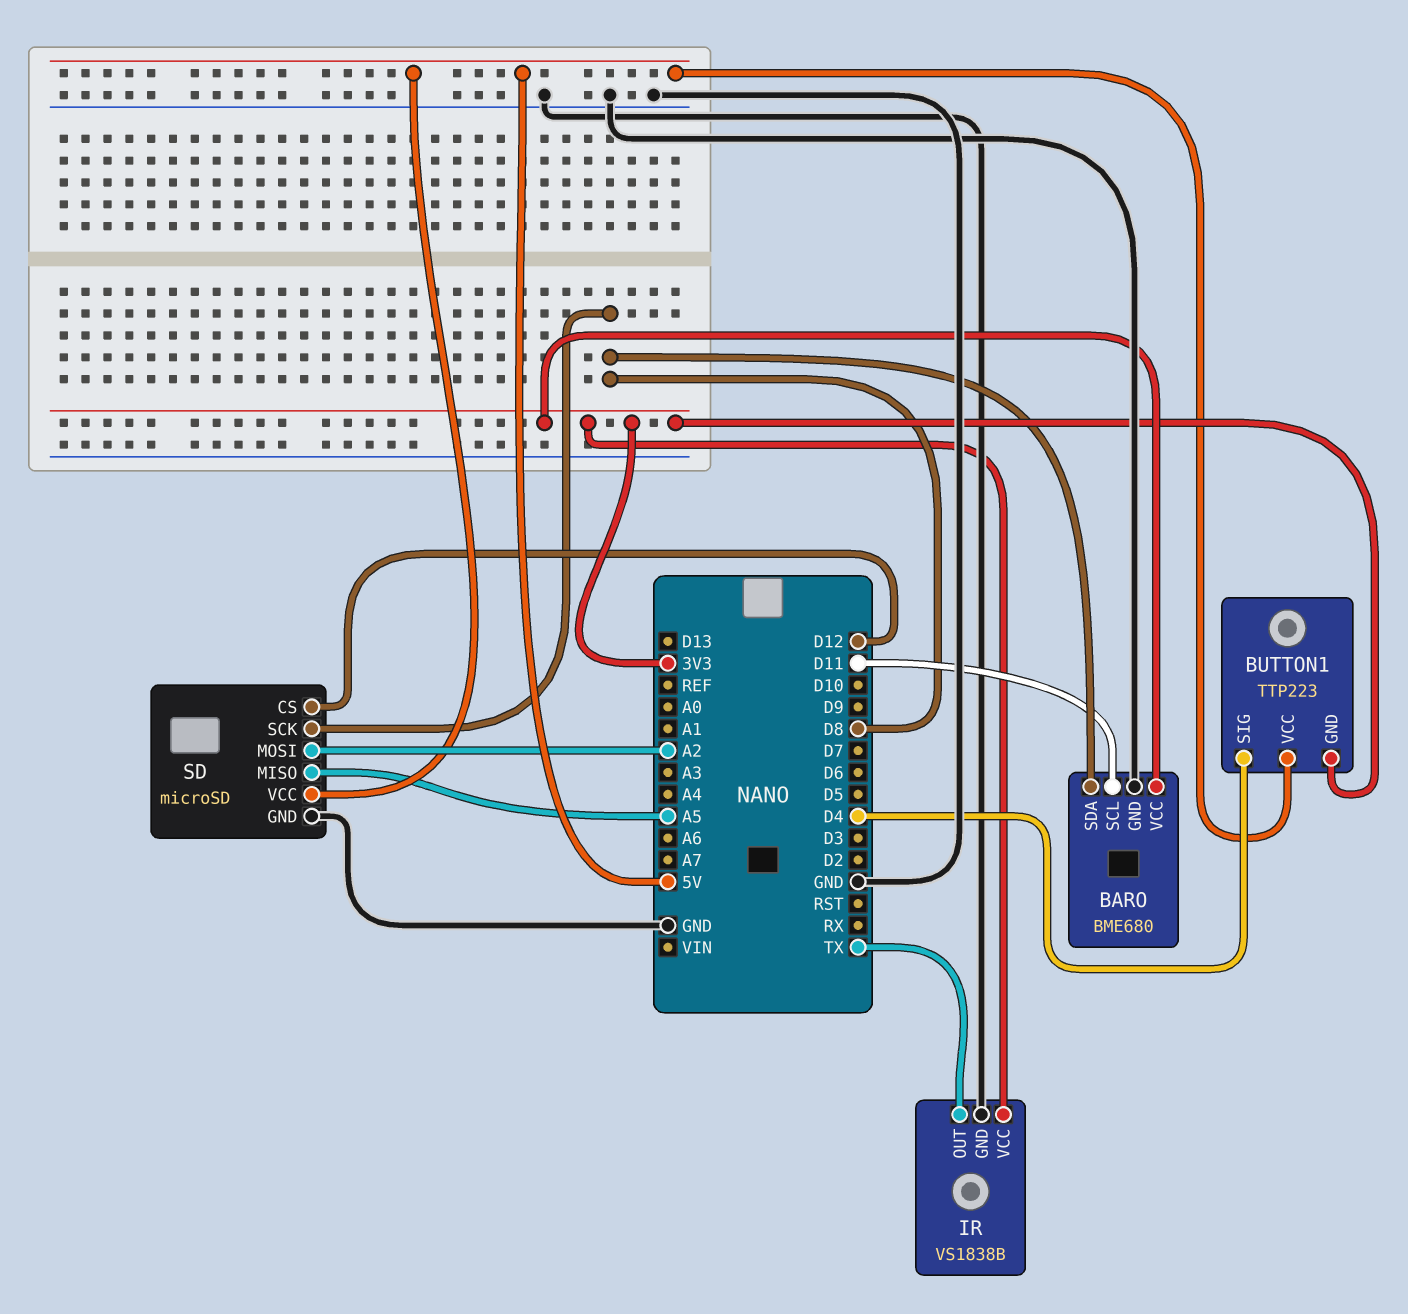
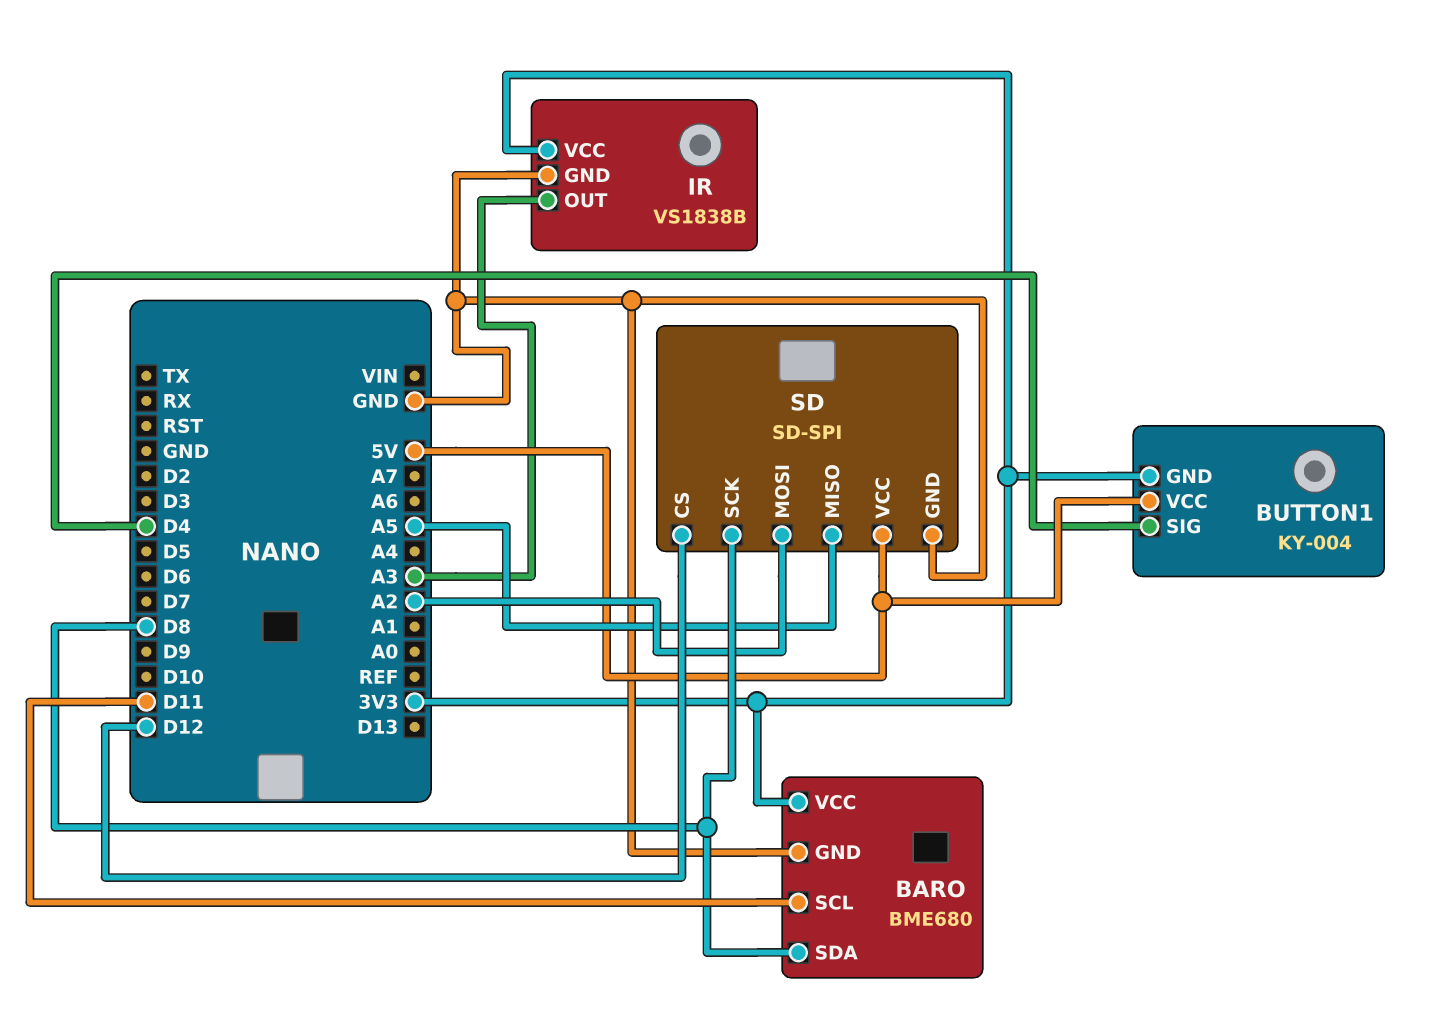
BUTTON1: TTP223 -> KY-004
IR pin OUT: TX -> A3
SD: microSD -> SD-SPI

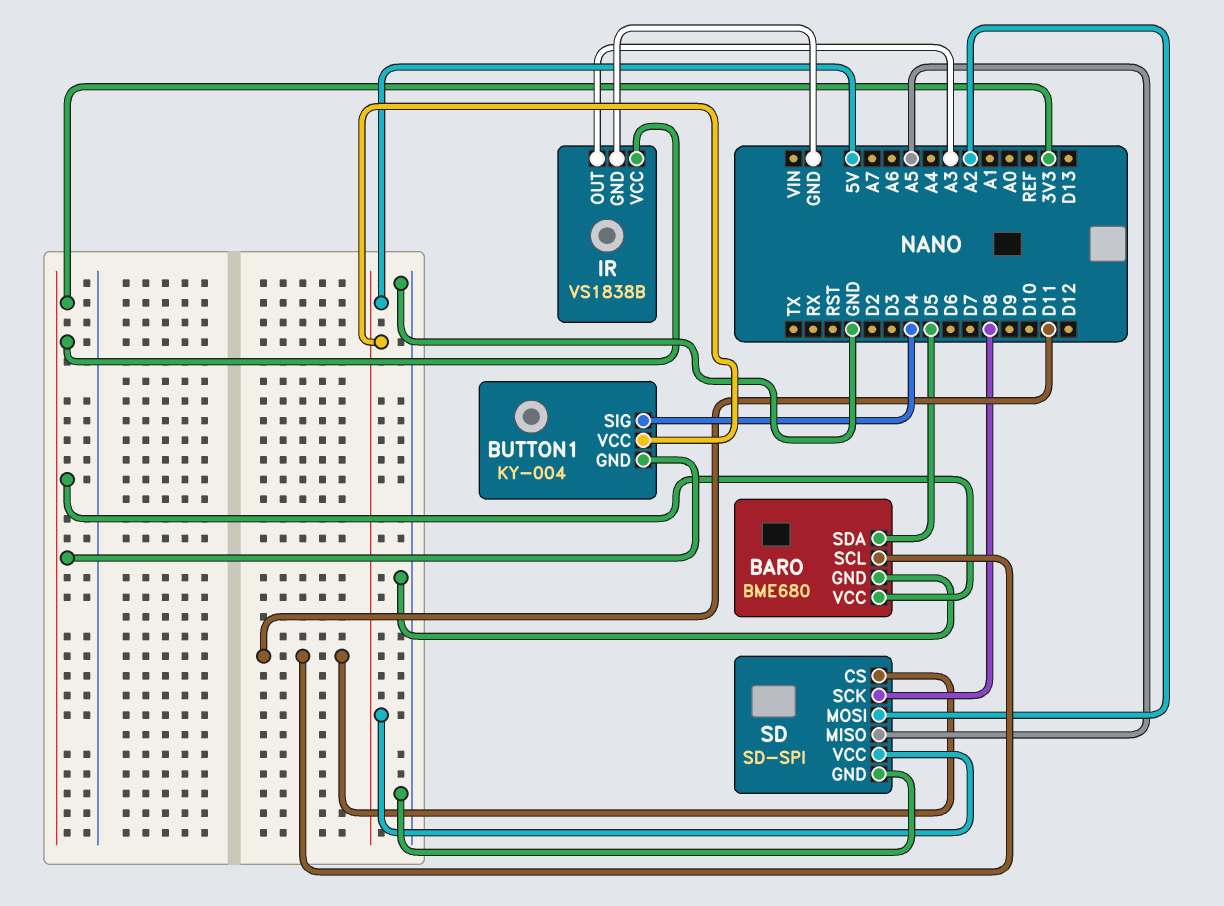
BARO pin SDA: D8 -> D5
SD pin CS: D12 -> D11

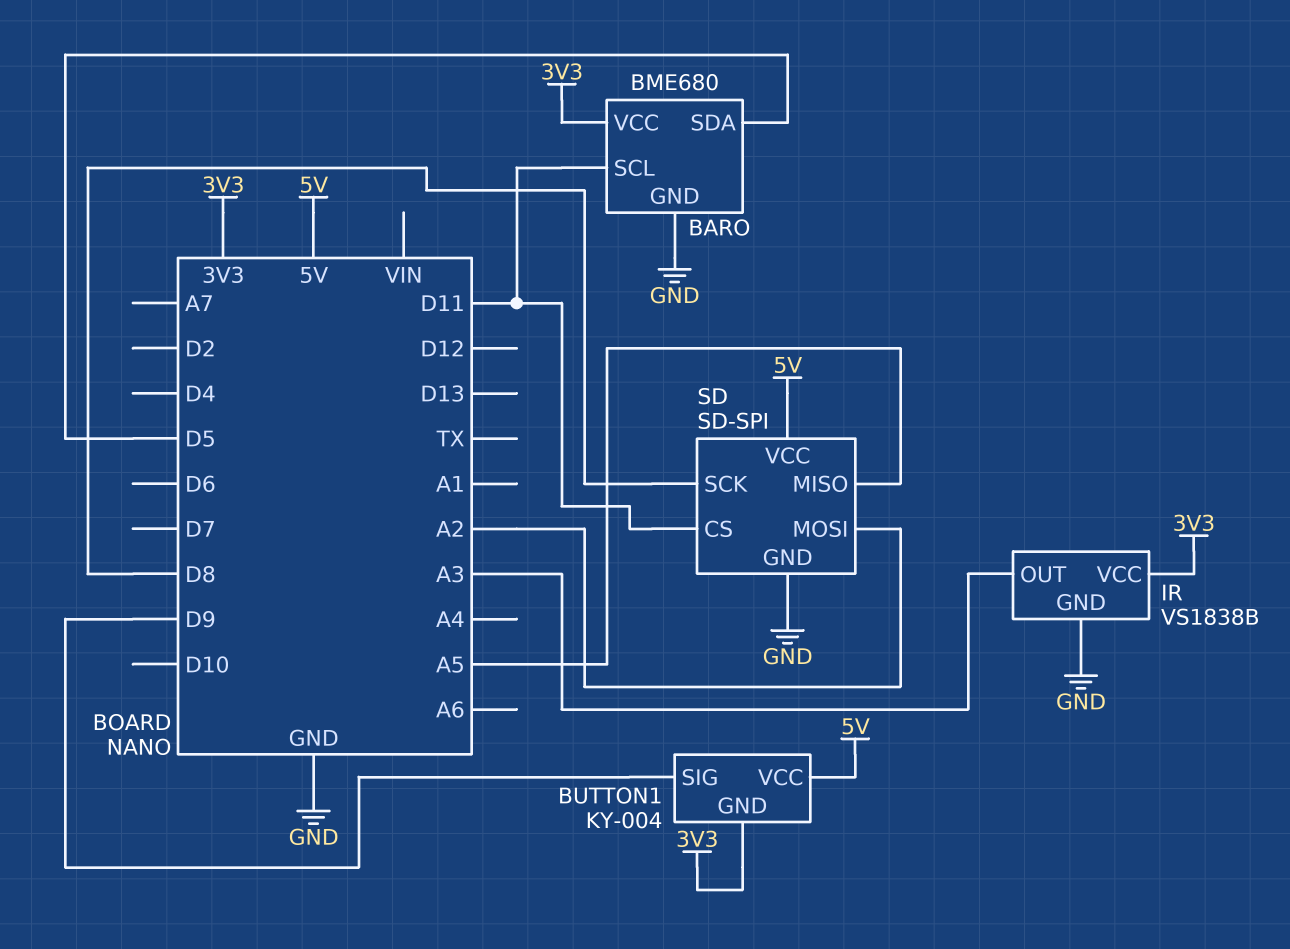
BUTTON1 pin SIG: D4 -> D9

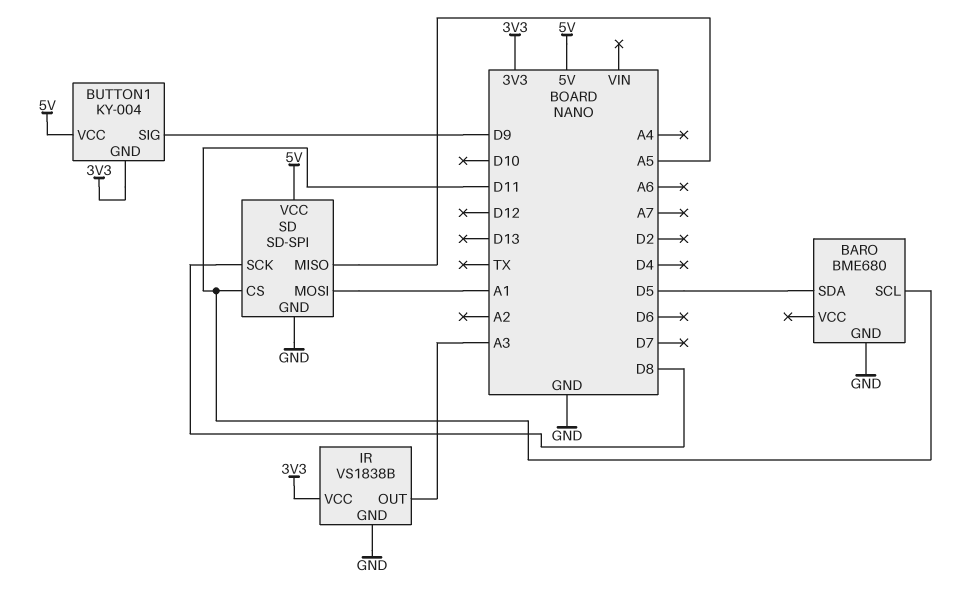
BARO pin VCC: 3V3 -> none
SD pin MOSI: A2 -> A1

